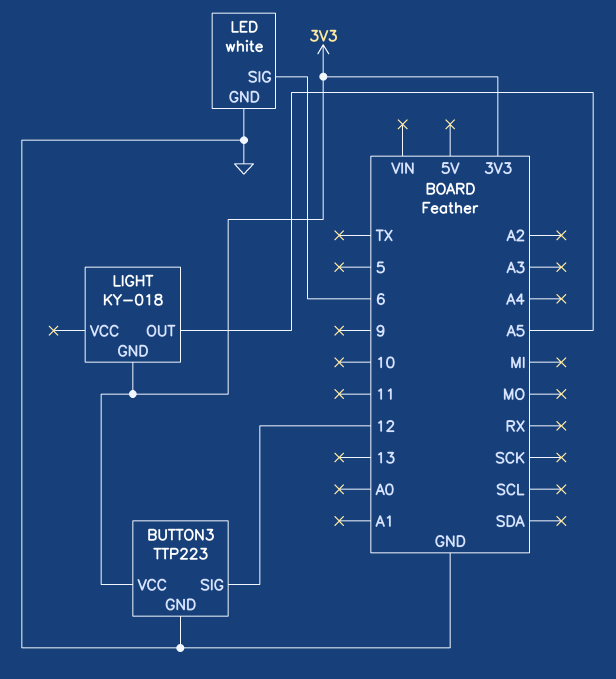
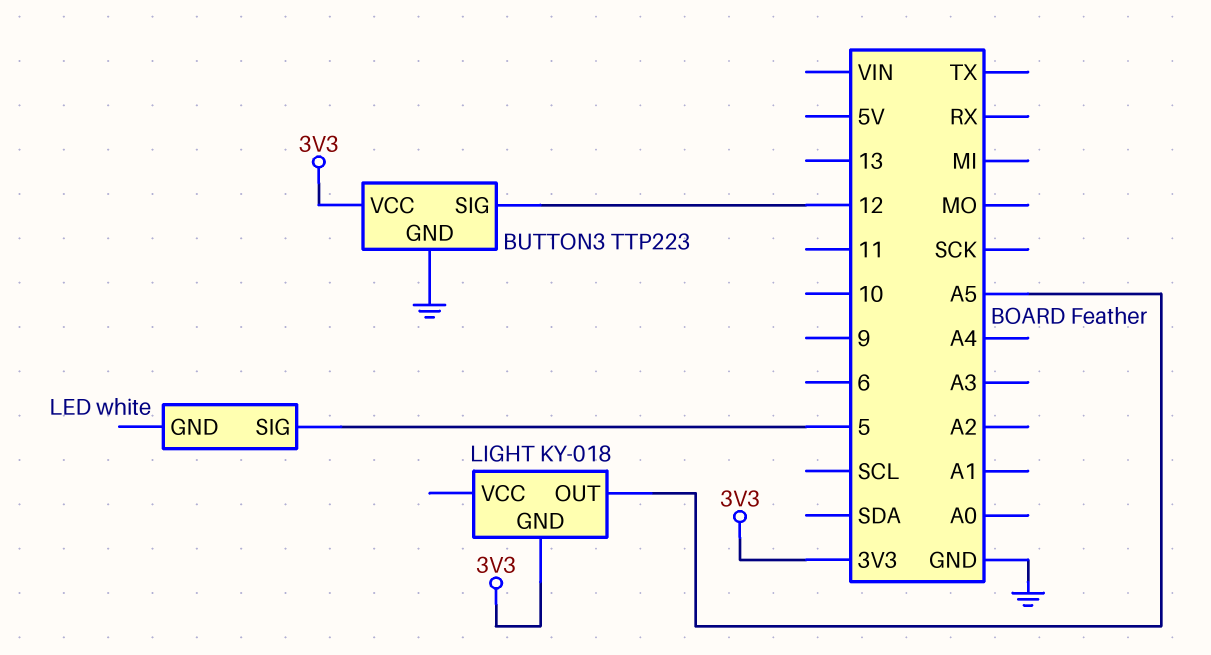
LED pin GND: GND -> none
LED pin SIG: 6 -> 5

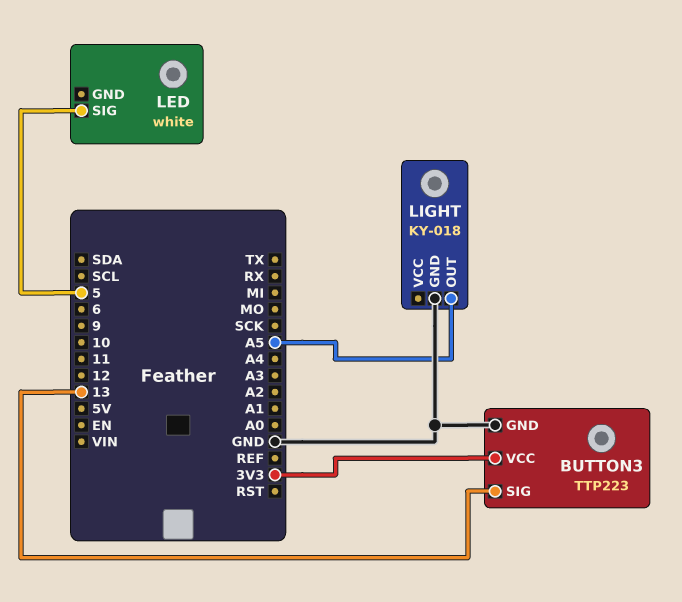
BUTTON3 pin SIG: 12 -> 13
LIGHT pin GND: 3V3 -> GND

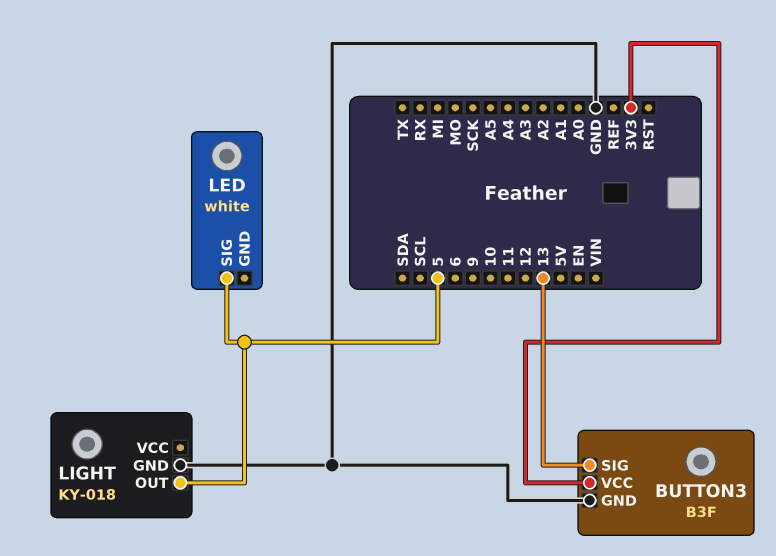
BUTTON3: TTP223 -> B3F
LIGHT pin OUT: A5 -> 5

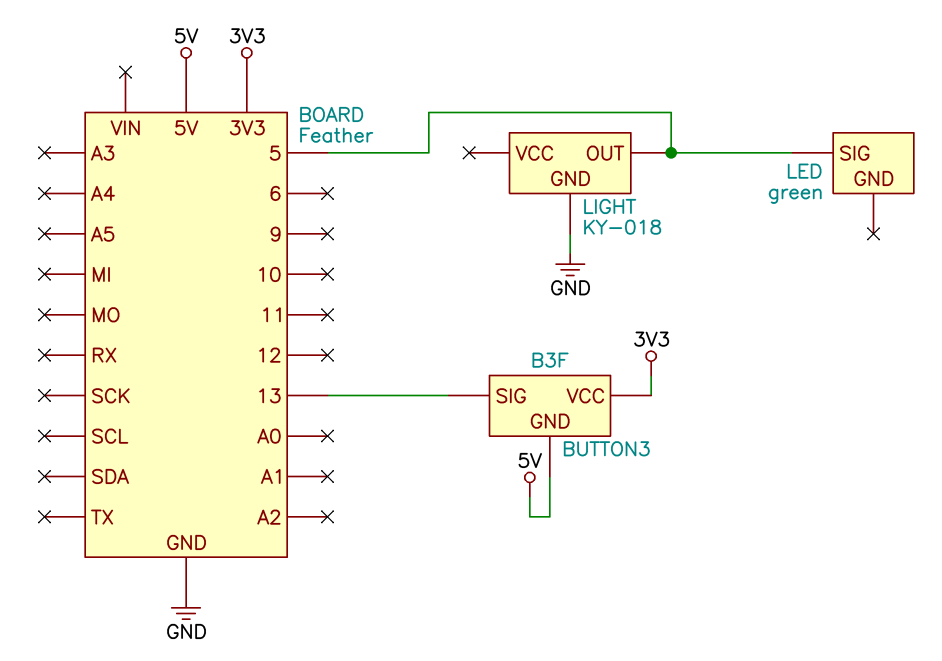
BUTTON3 pin GND: GND -> 5V
LED: white -> green

